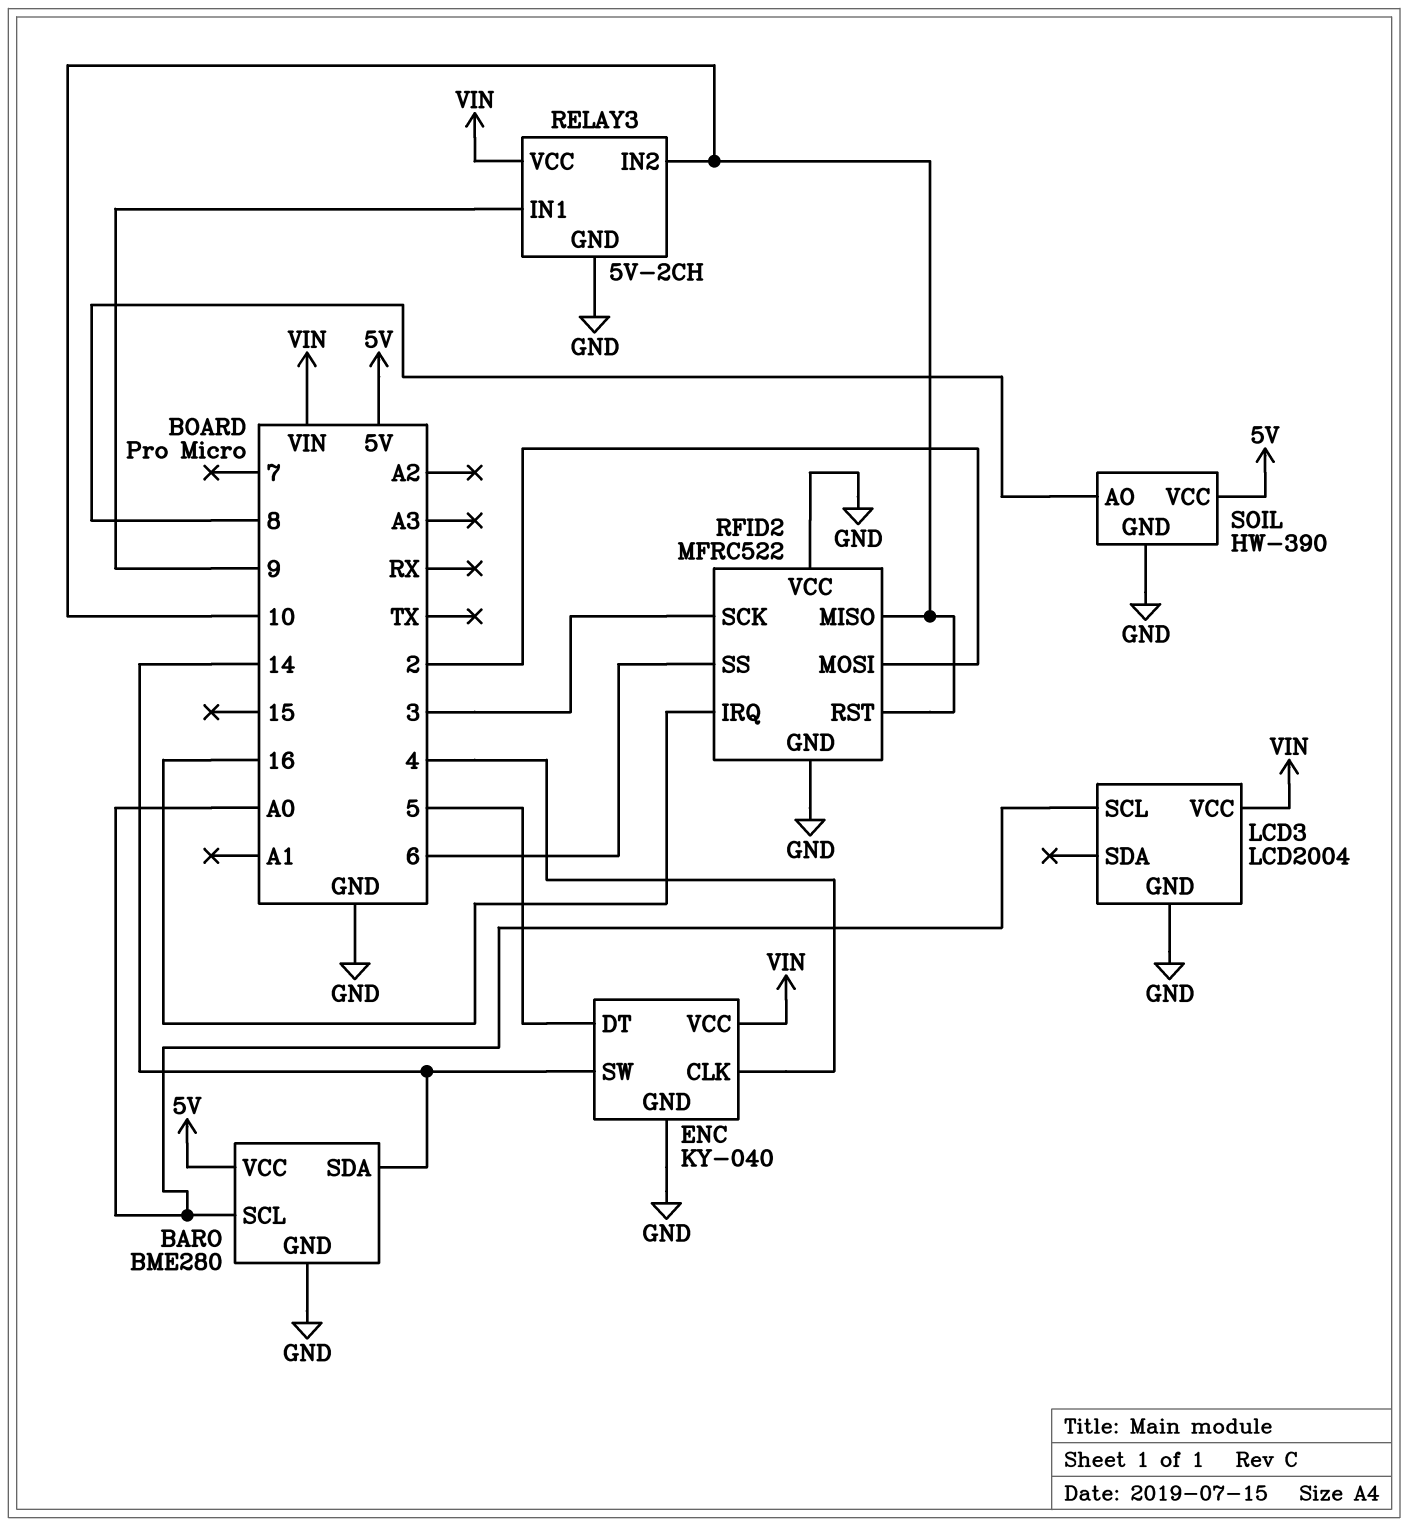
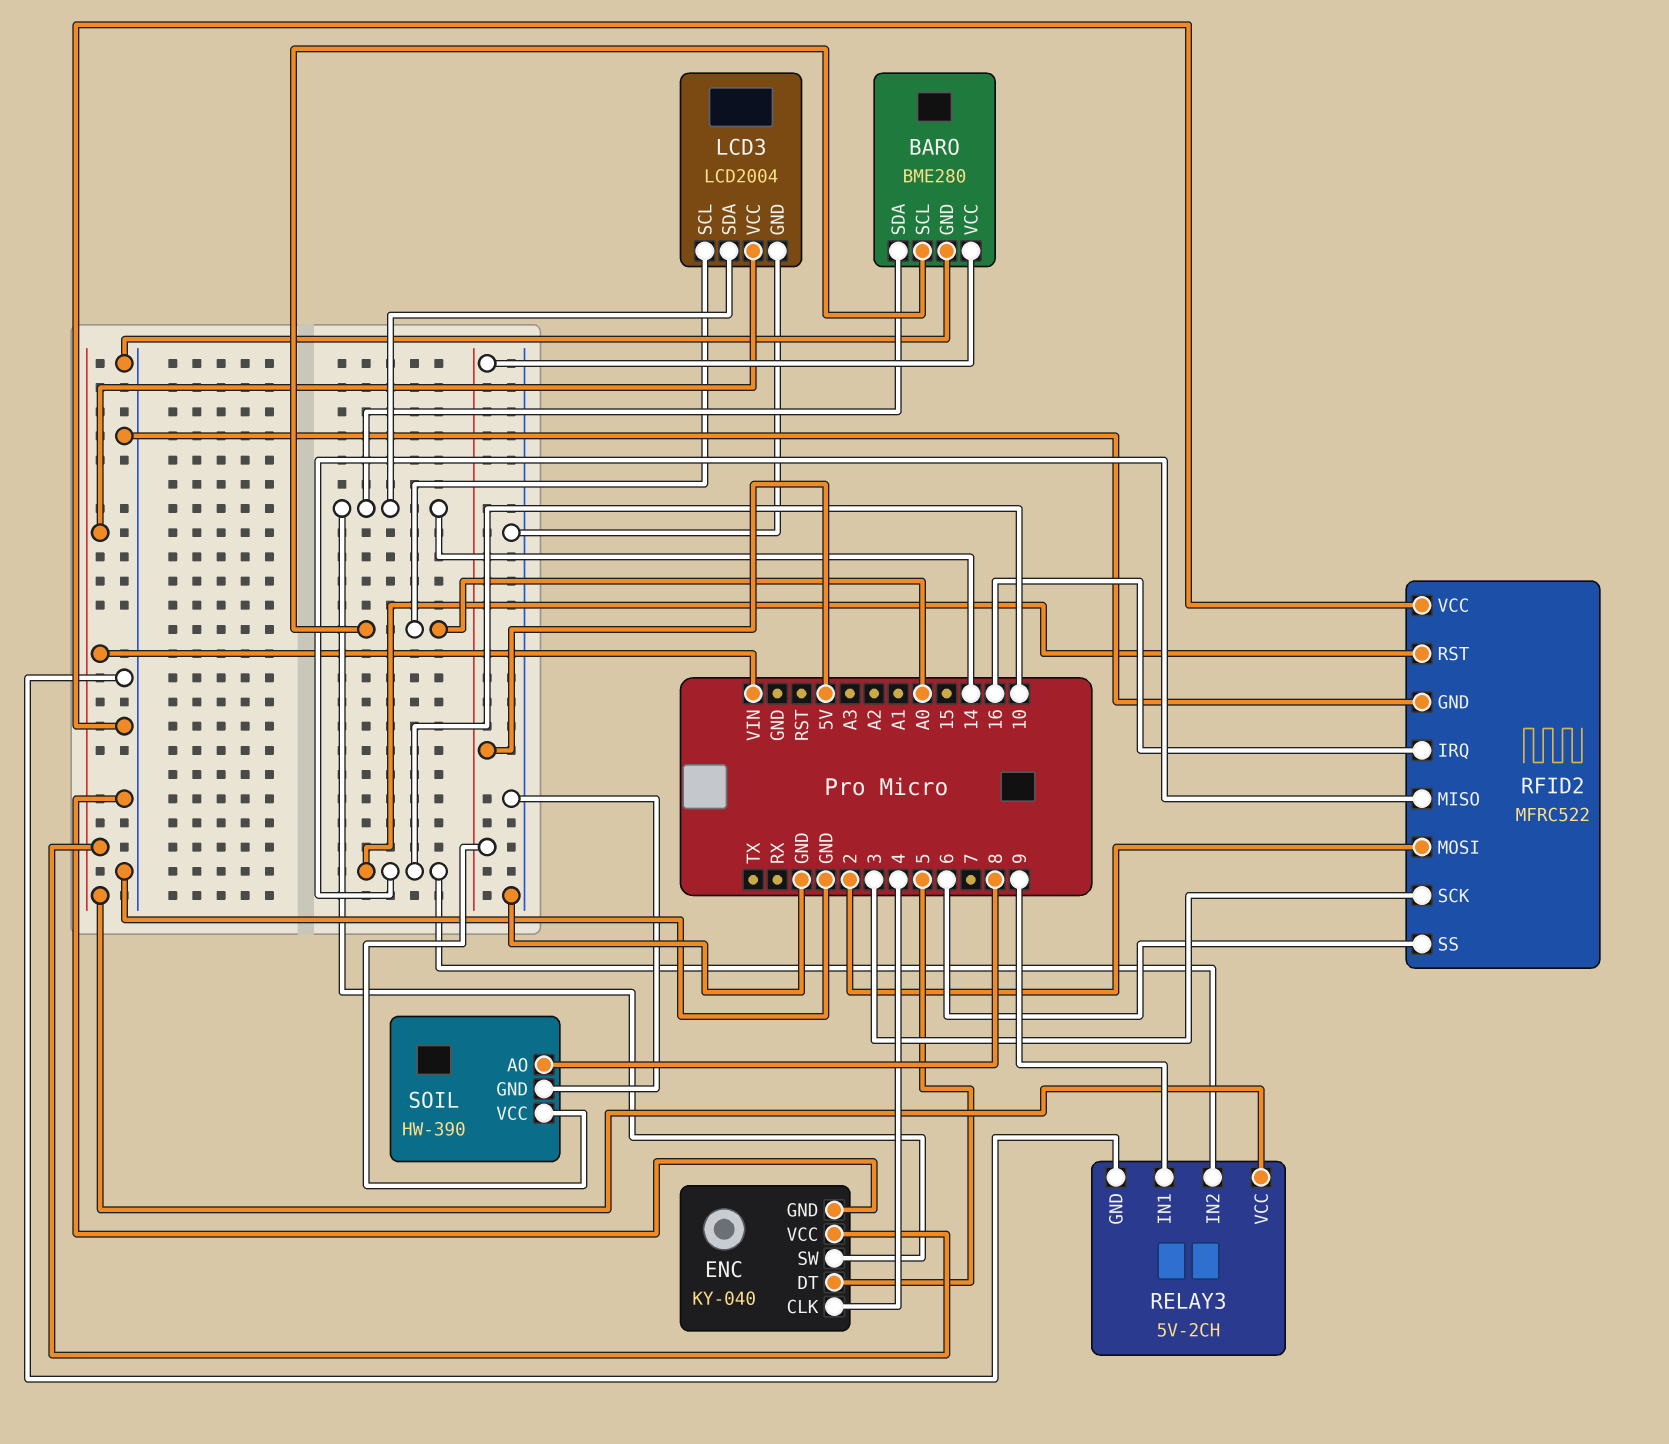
LCD3 pin SDA: none -> 14

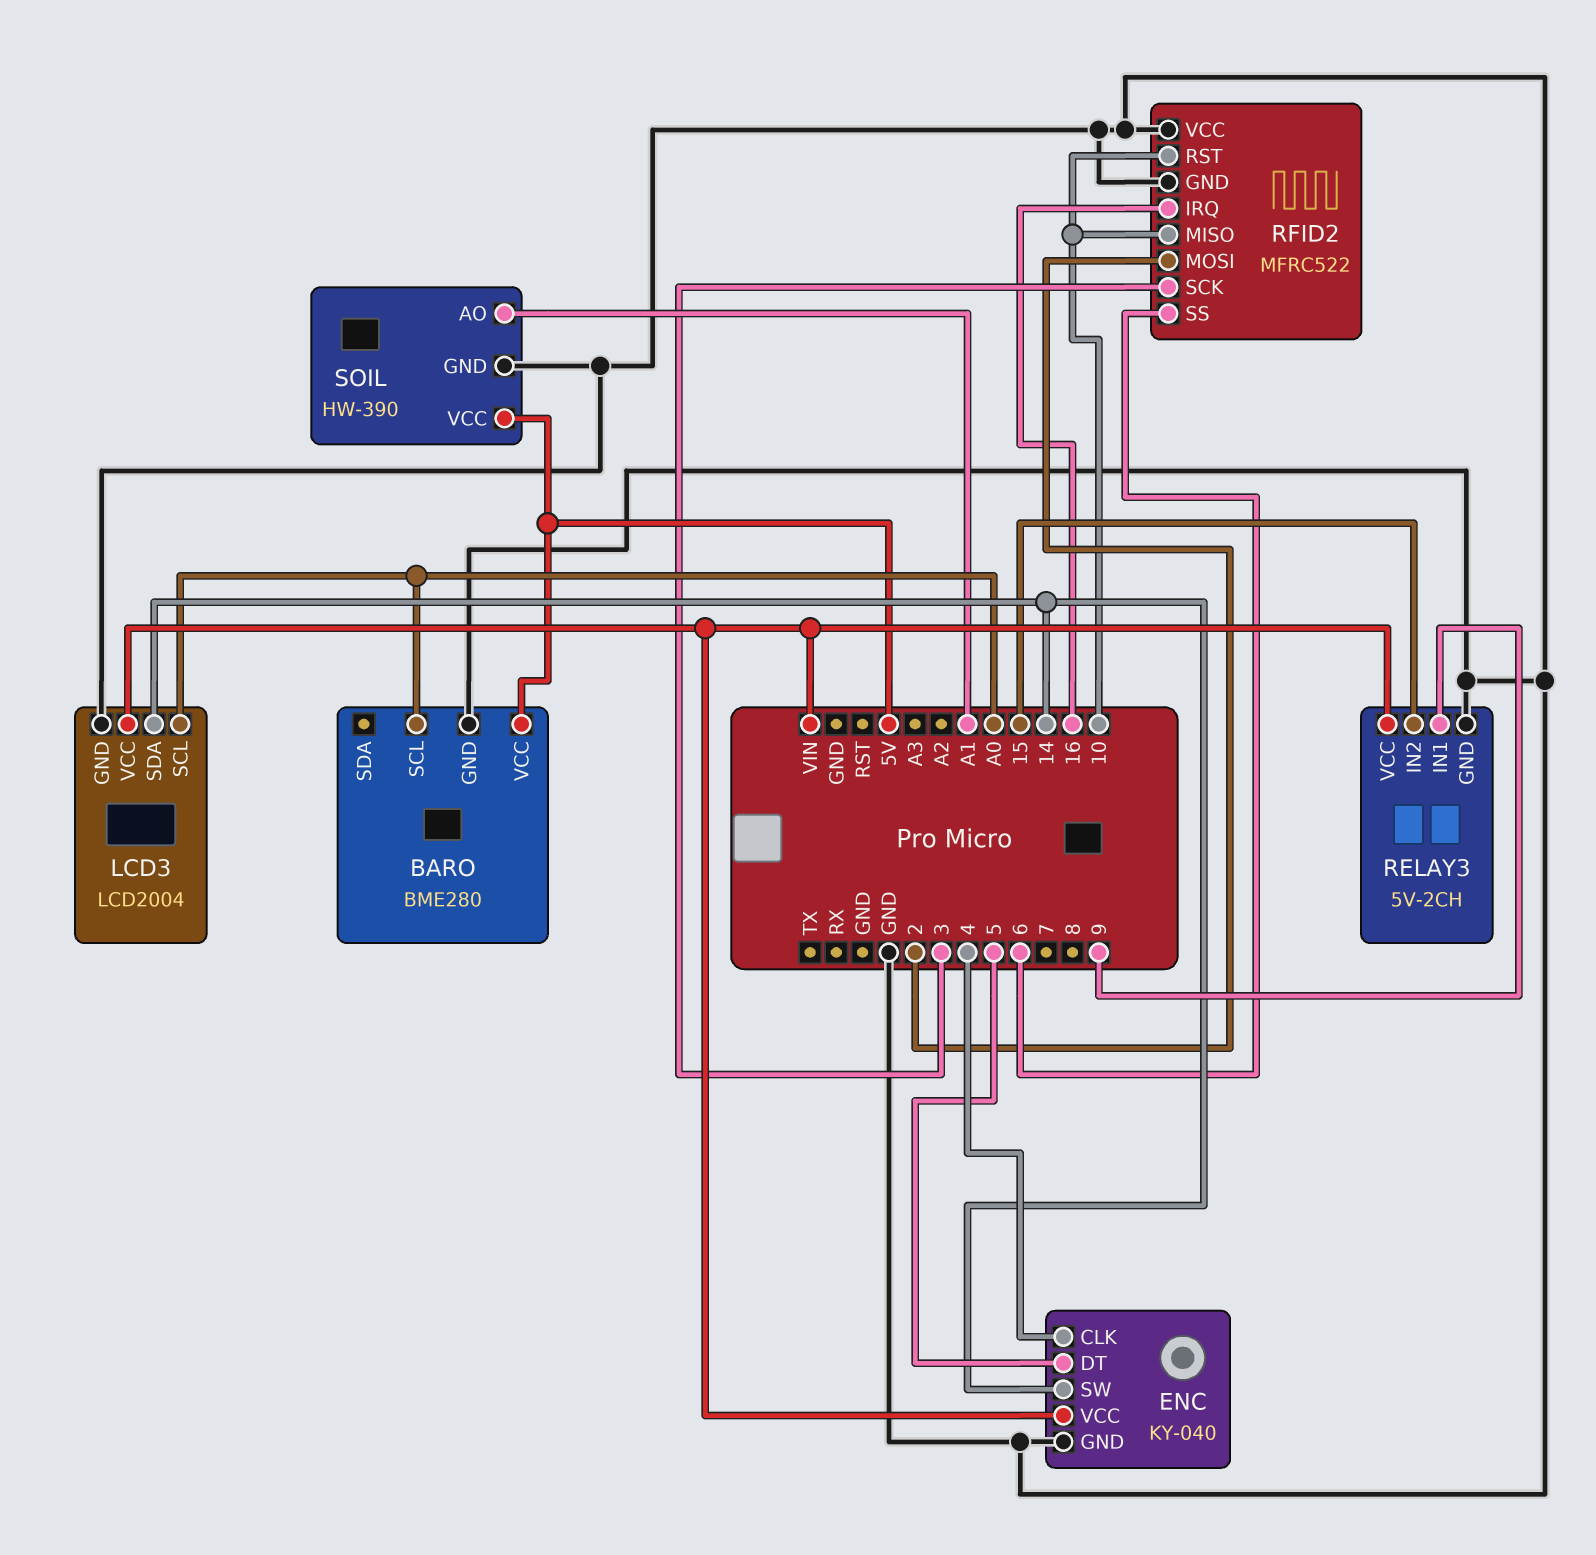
BARO pin SDA: 14 -> none
RELAY3 pin IN2: 10 -> 15
SOIL pin AO: 8 -> A1

